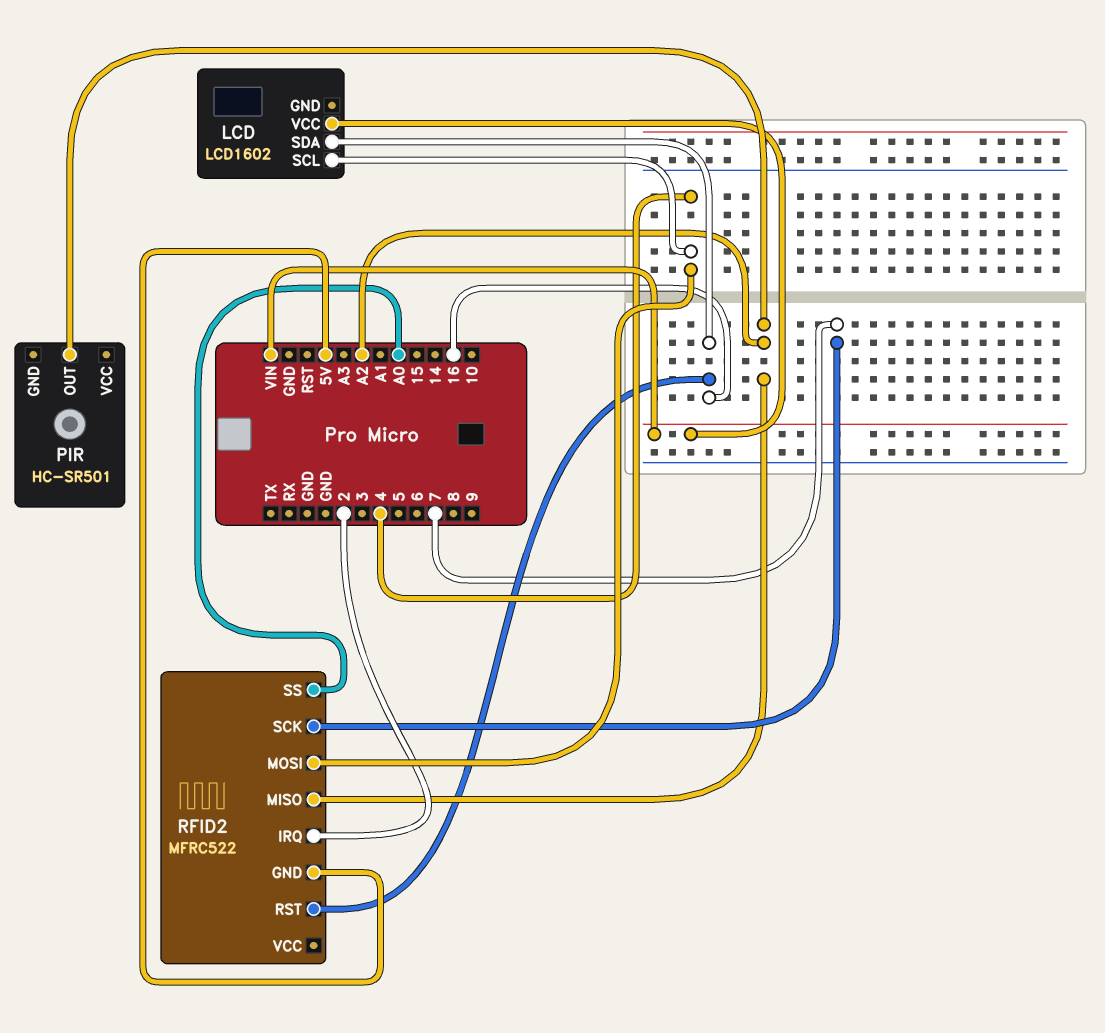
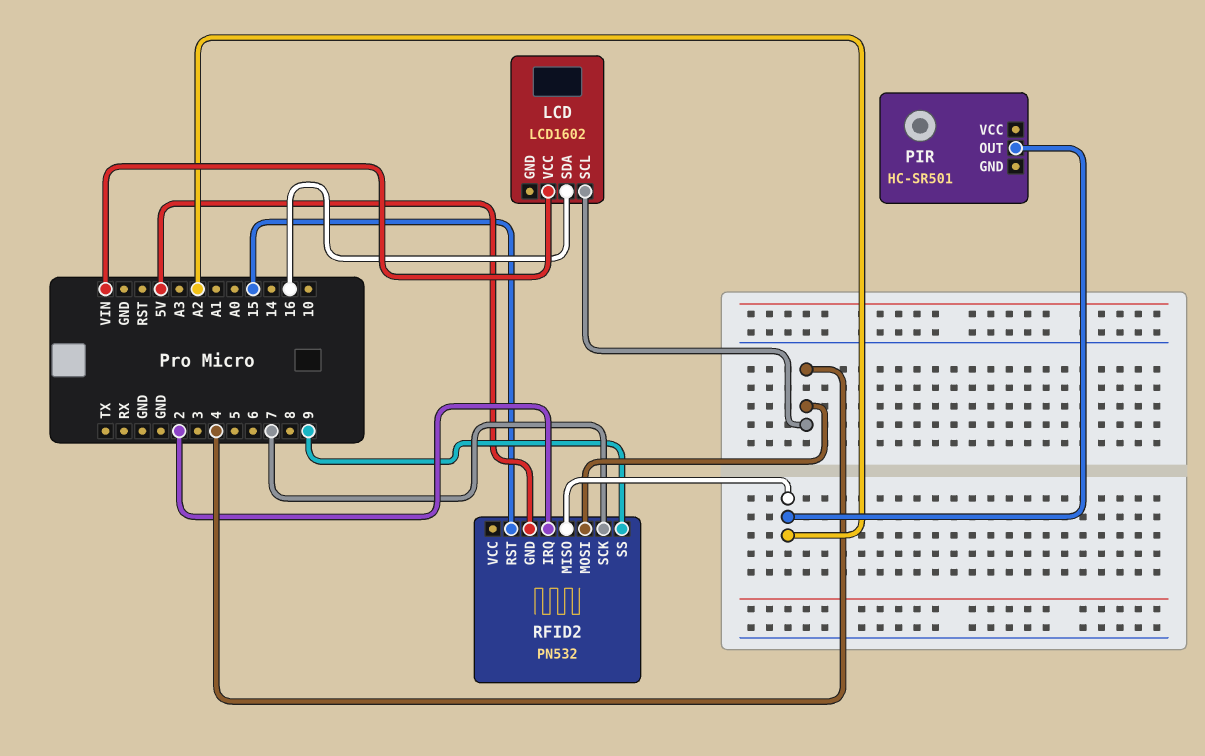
RFID2: MFRC522 -> PN532
RFID2 pin RST: 16 -> 15
RFID2 pin SS: A0 -> 9

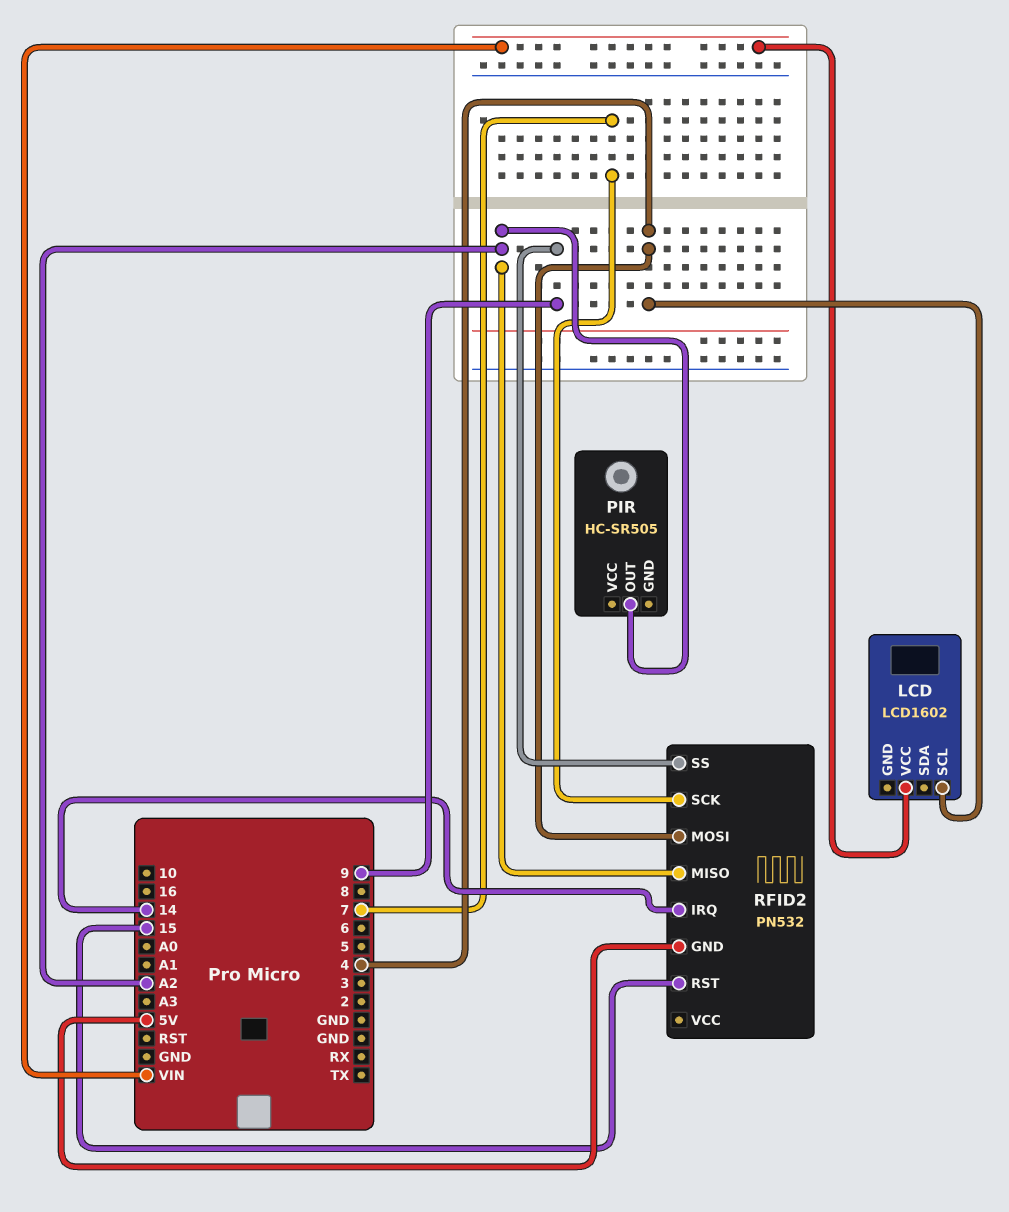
LCD pin SDA: 16 -> none
PIR: HC-SR501 -> HC-SR505
RFID2 pin IRQ: 2 -> 14

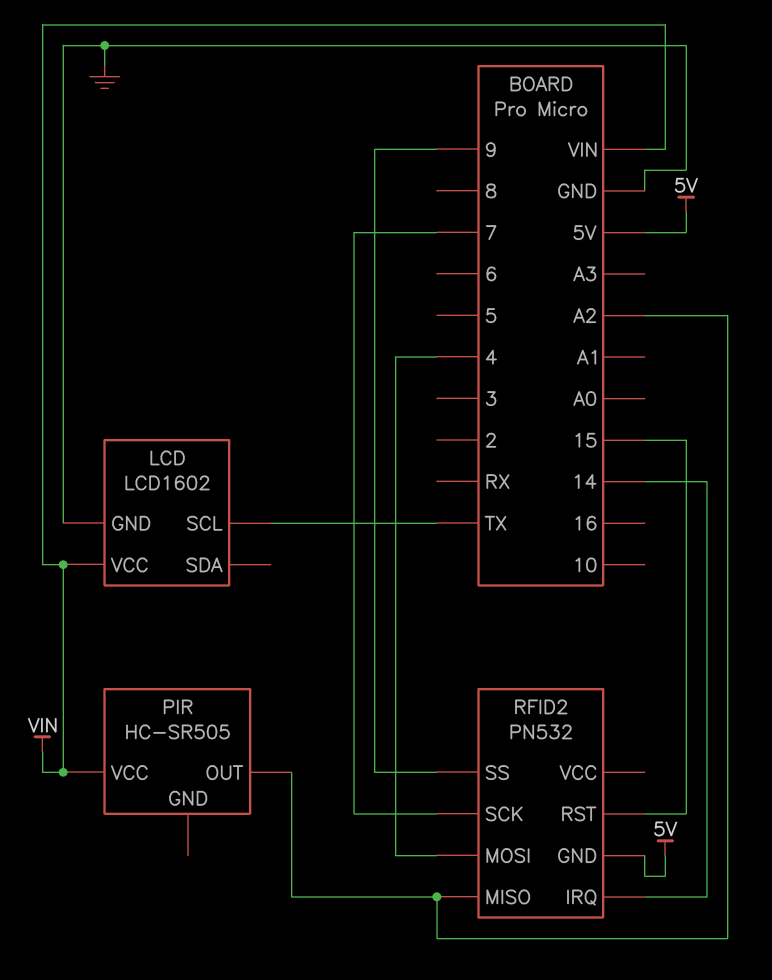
LCD pin GND: none -> GND
LCD pin SCL: 4 -> TX
PIR pin VCC: none -> VIN

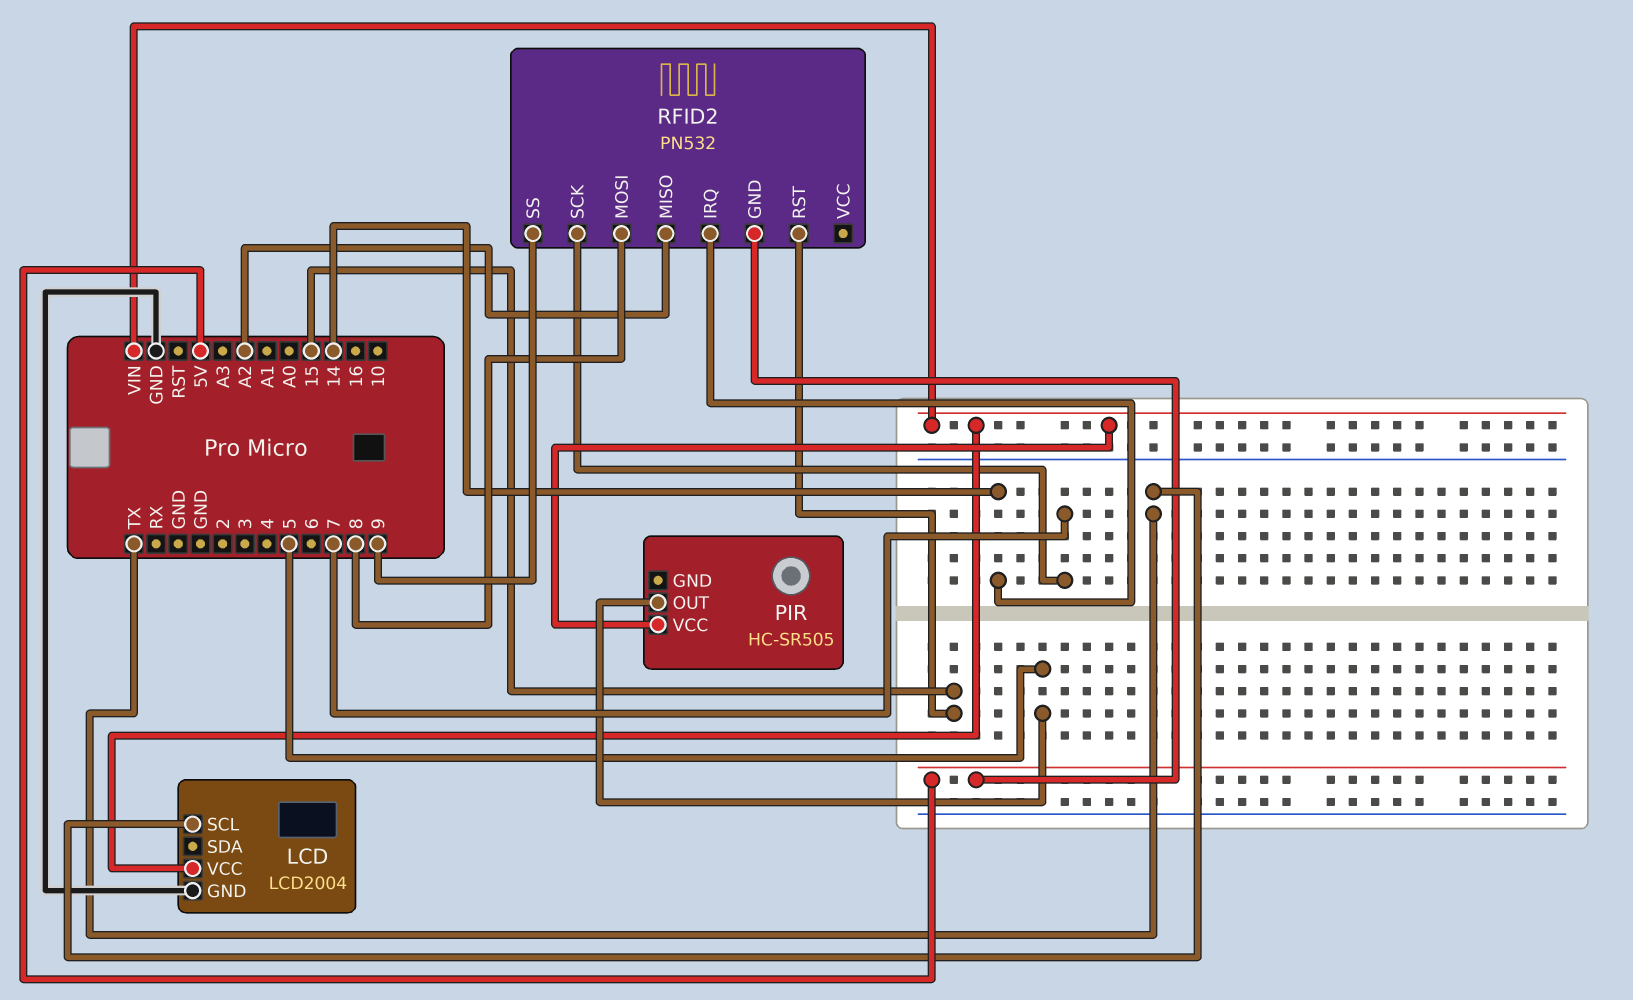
LCD: LCD1602 -> LCD2004
PIR pin OUT: A2 -> 5
RFID2 pin MOSI: 4 -> 8

